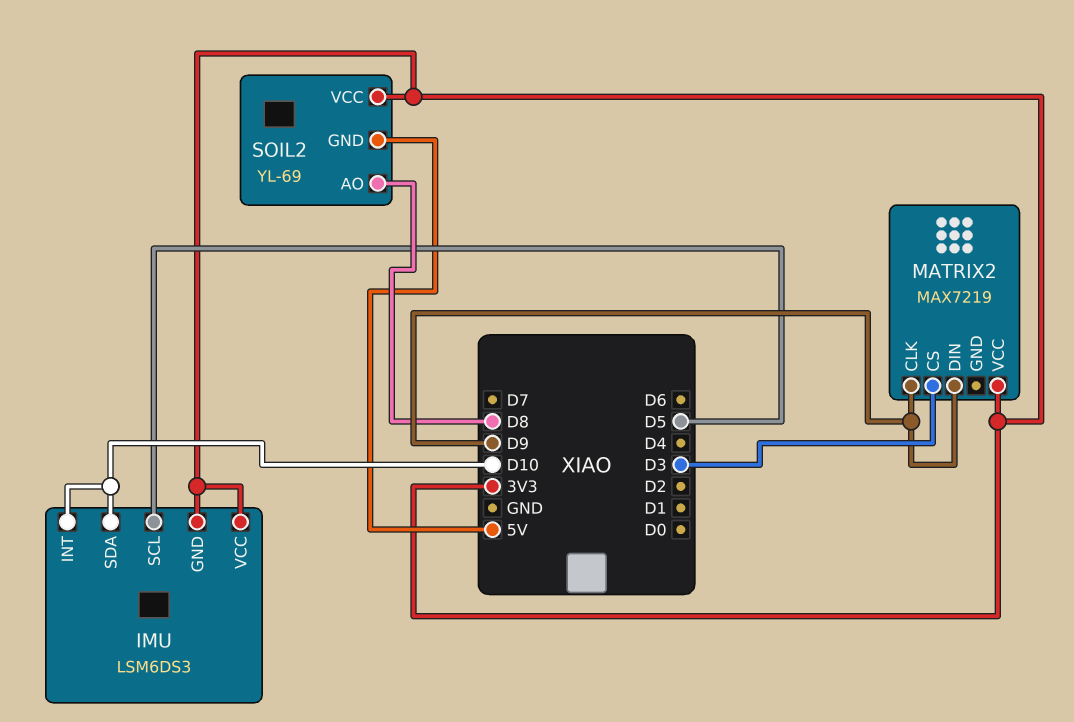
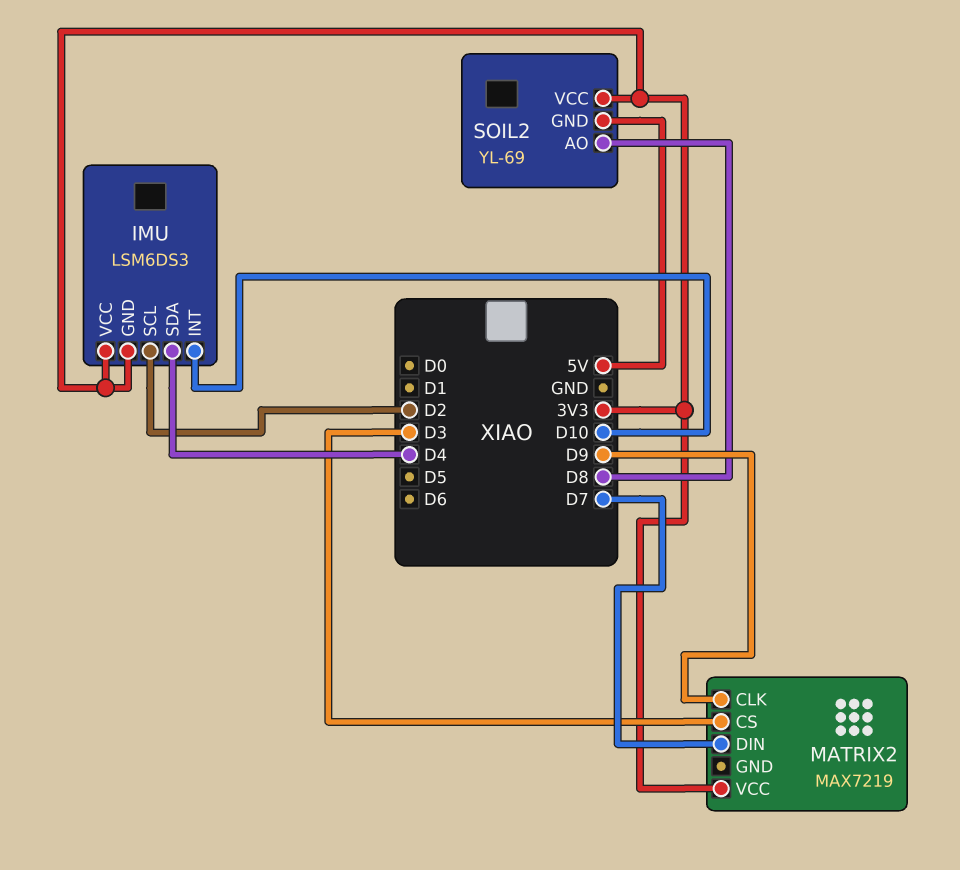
IMU pin SCL: D5 -> D2
IMU pin SDA: D10 -> D4
MATRIX2 pin DIN: D9 -> D7

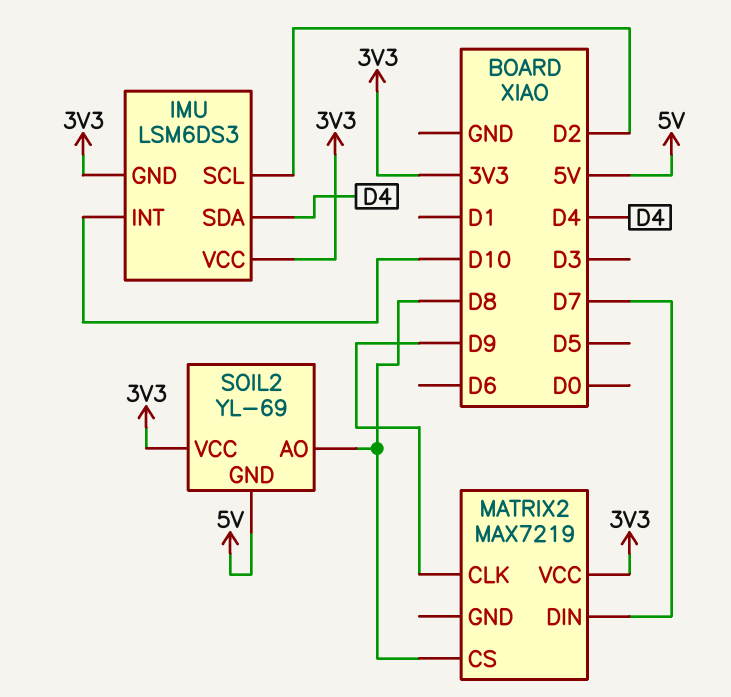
MATRIX2 pin CS: D3 -> D8

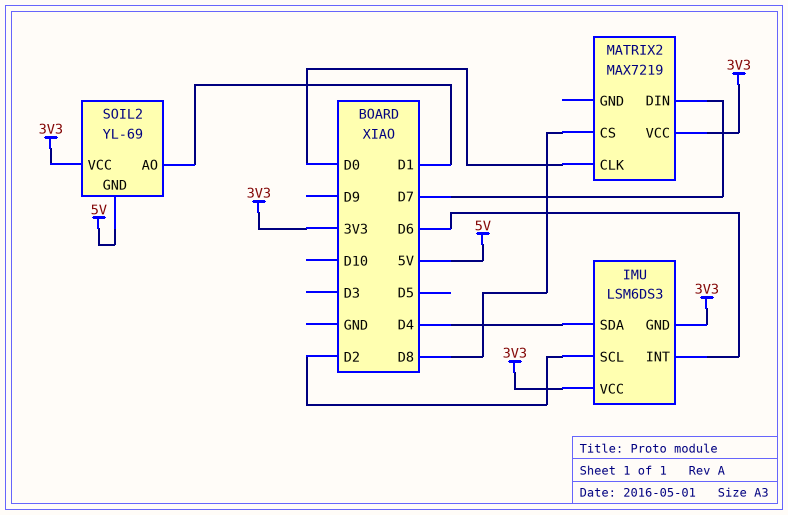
IMU pin INT: D10 -> D6
MATRIX2 pin CLK: D9 -> D0
SOIL2 pin AO: D8 -> D1

